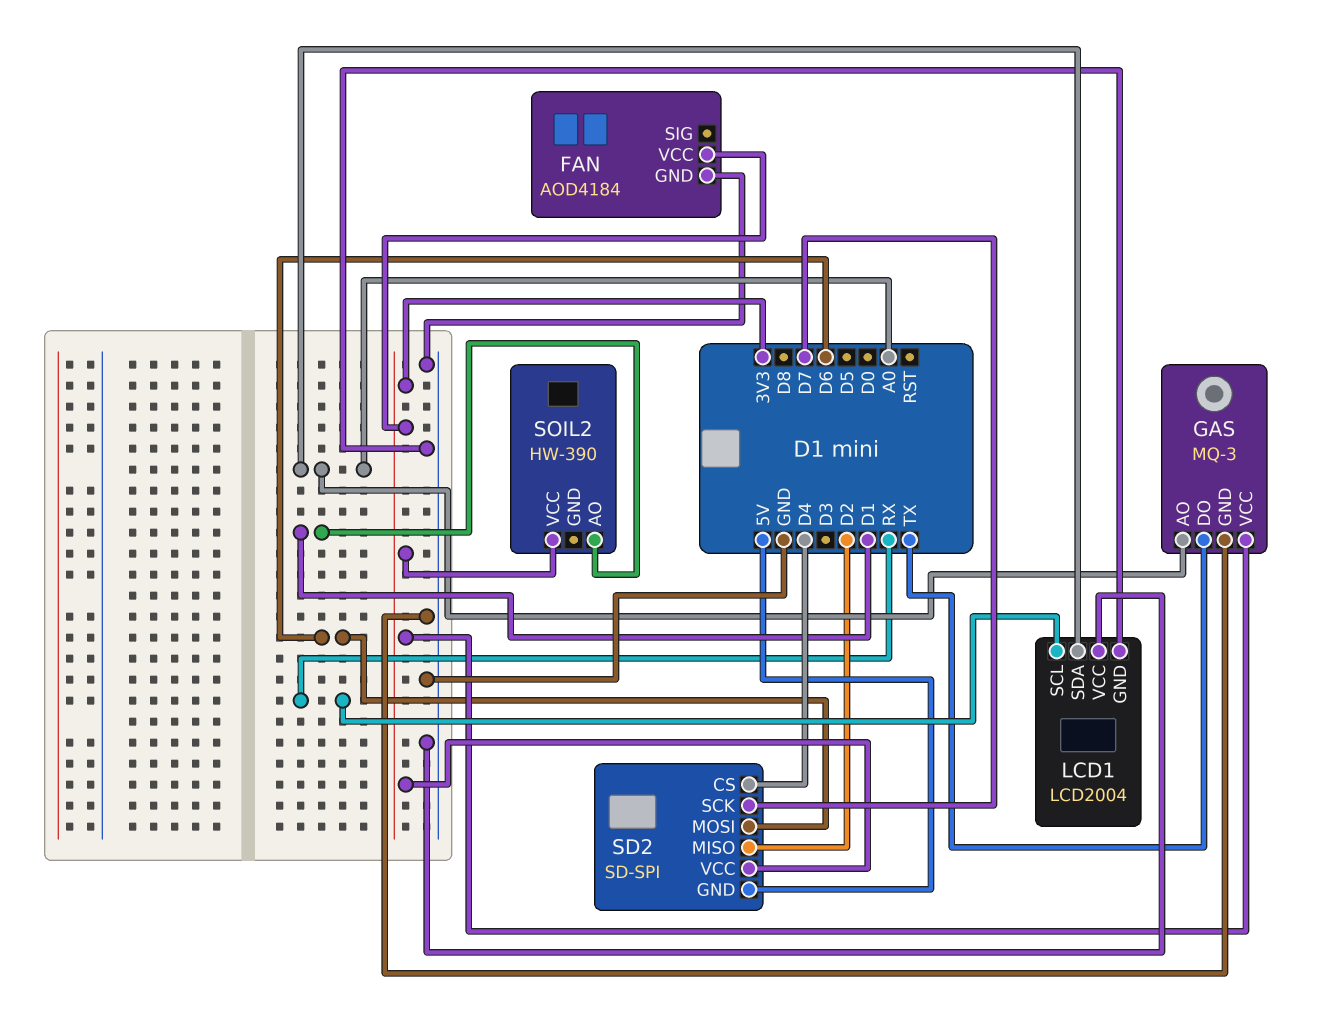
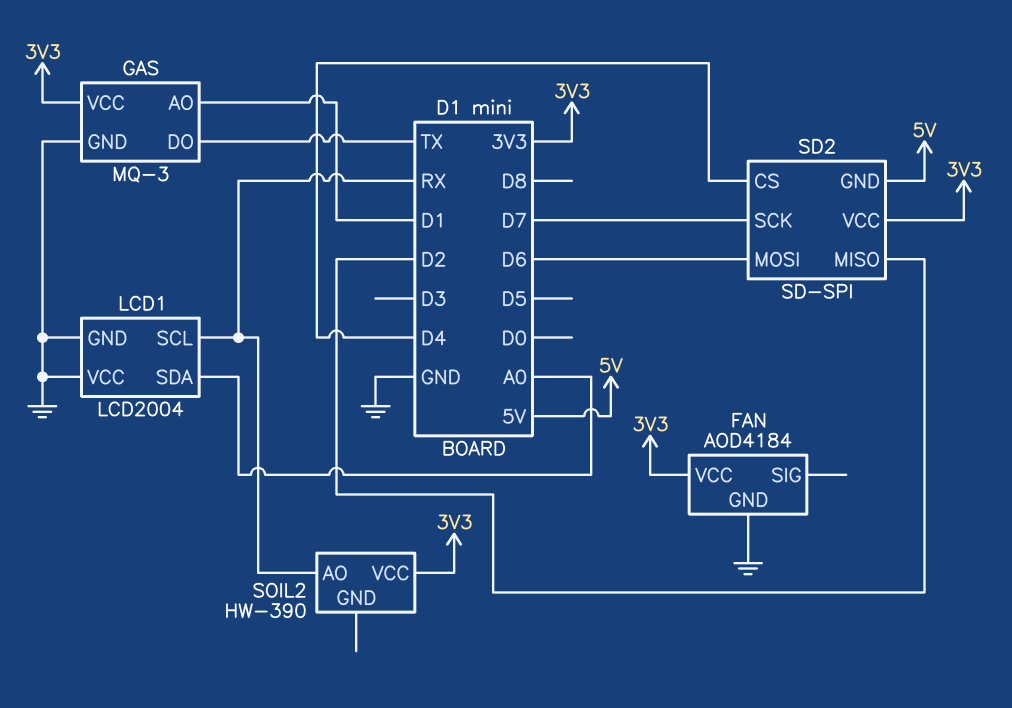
GAS pin AO: A0 -> D1
SOIL2 pin AO: D1 -> RX

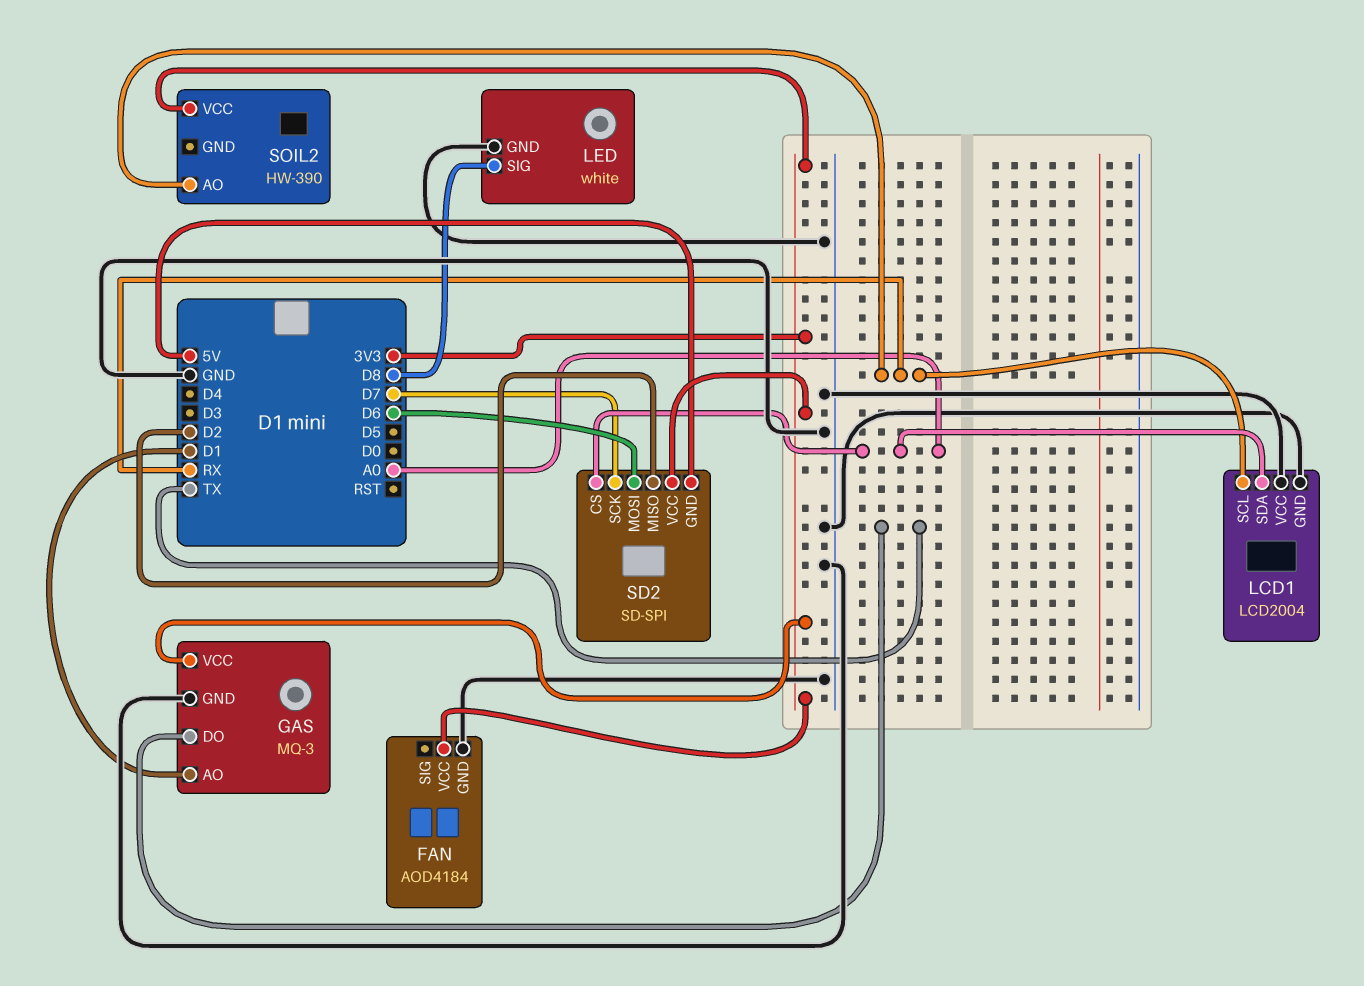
LED: none -> white
LED pin GND: none -> GND
LED pin SIG: none -> D8
SD2 pin CS: D4 -> A0

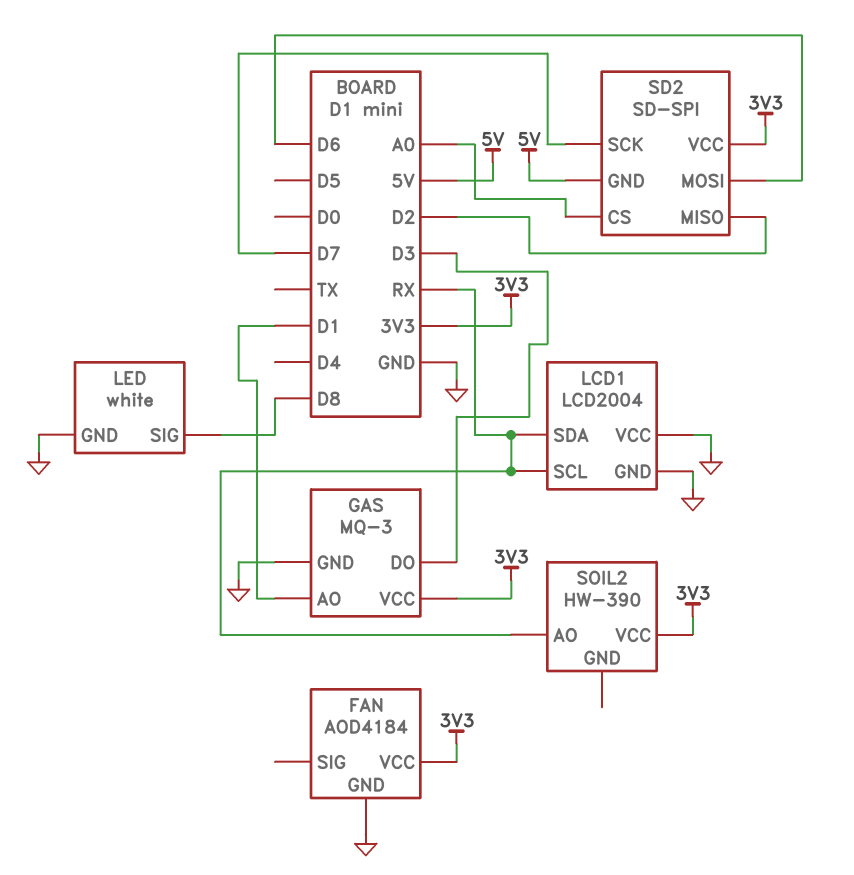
GAS pin DO: TX -> D3
LCD1 pin SDA: A0 -> RX

